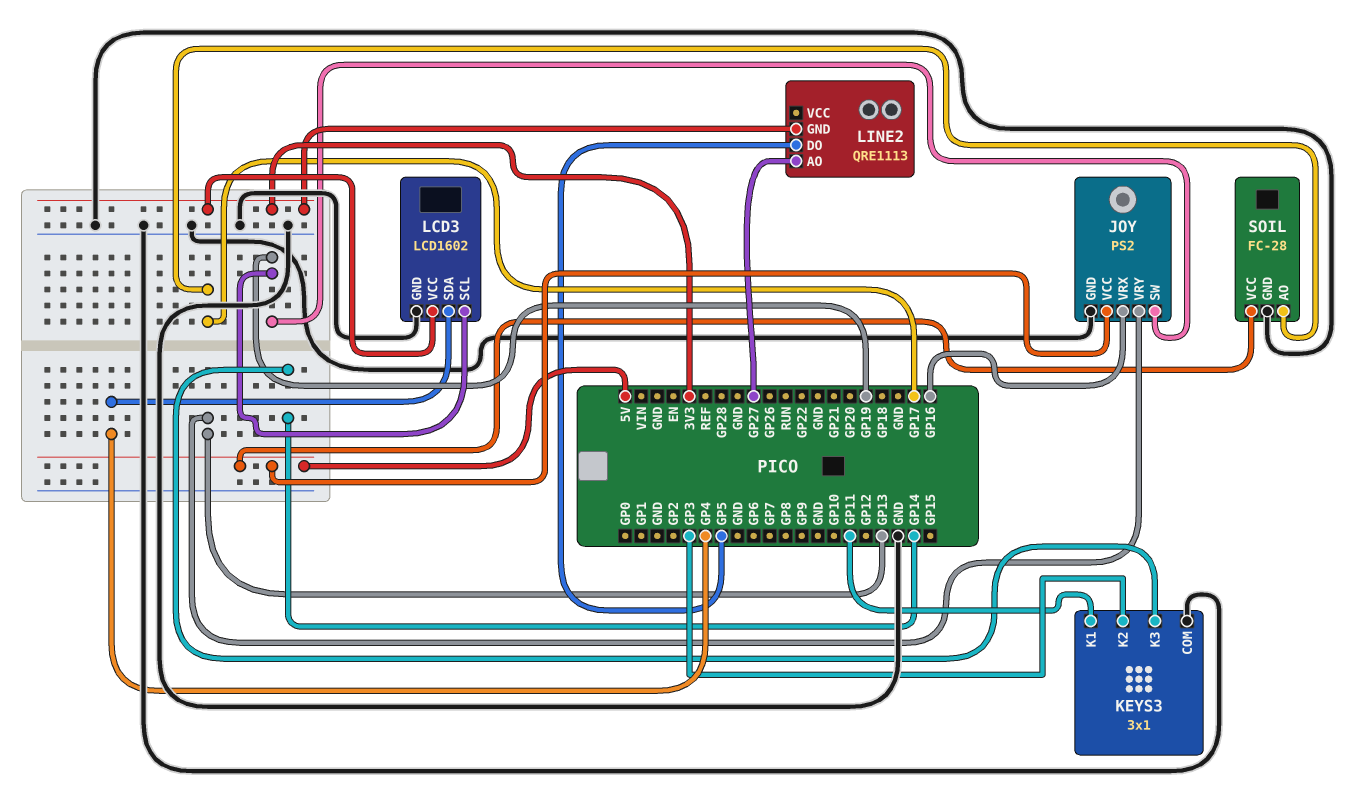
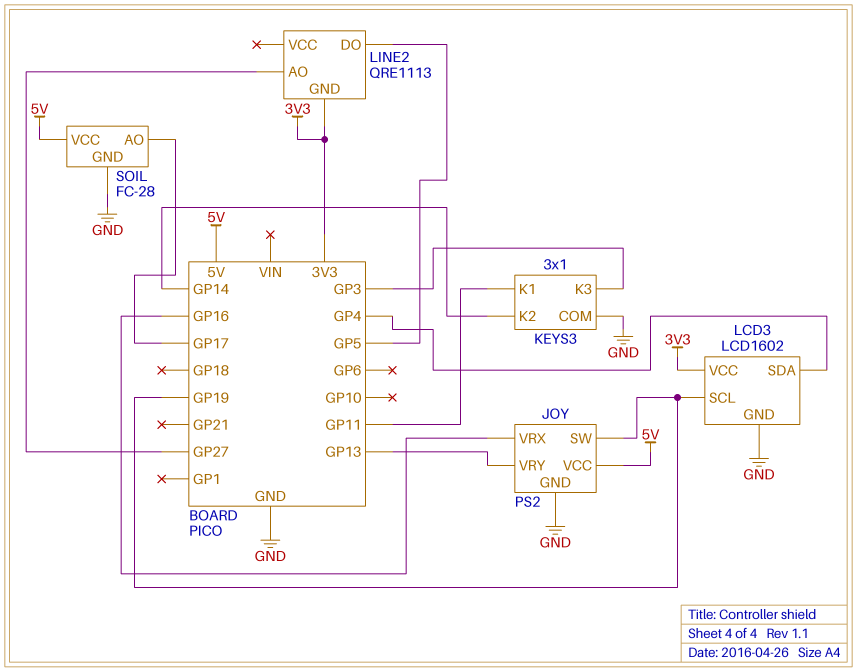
KEYS3 pin K2: GP3 -> GP14
KEYS3 pin K3: GP14 -> GP3

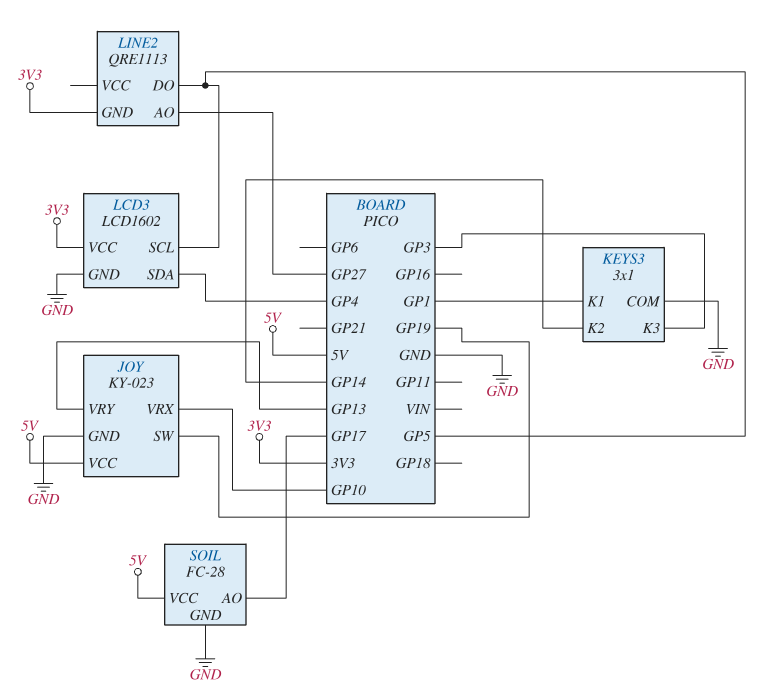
JOY: PS2 -> KY-023
JOY pin VRX: GP16 -> GP10
KEYS3 pin K1: GP11 -> GP1
LCD3 pin SCL: GP19 -> GP5

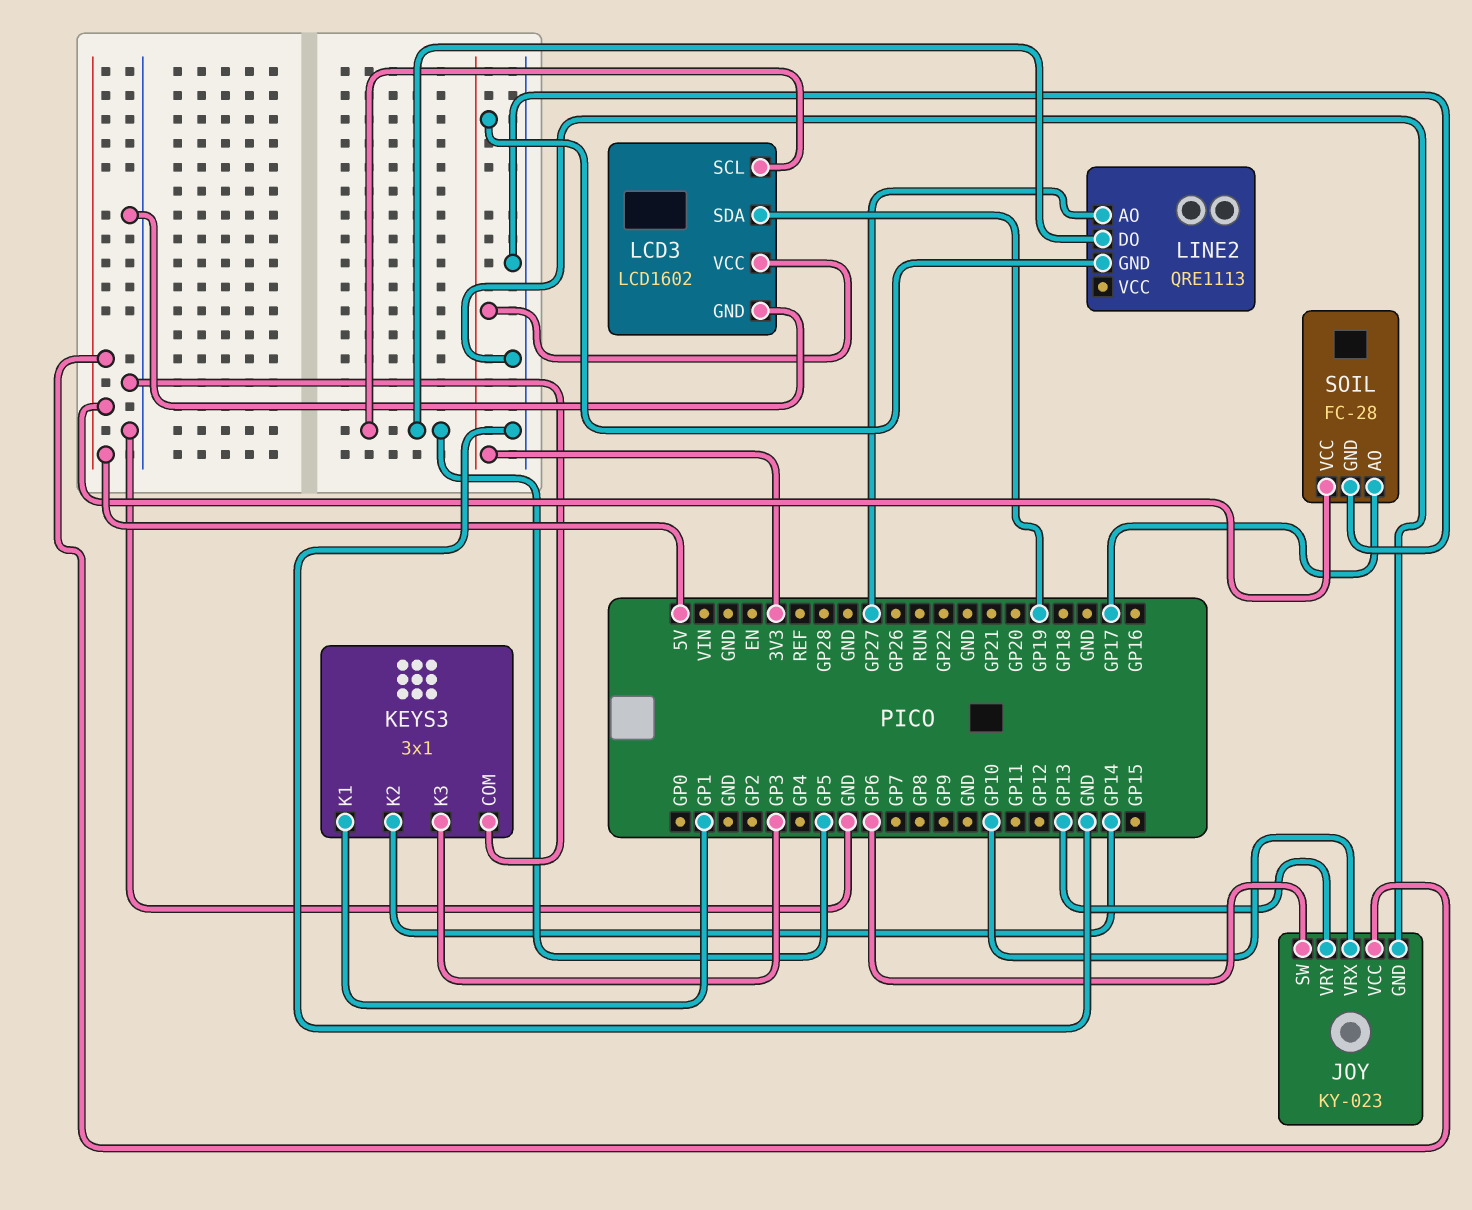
JOY pin SW: GP19 -> GP6
LCD3 pin SDA: GP4 -> GP19

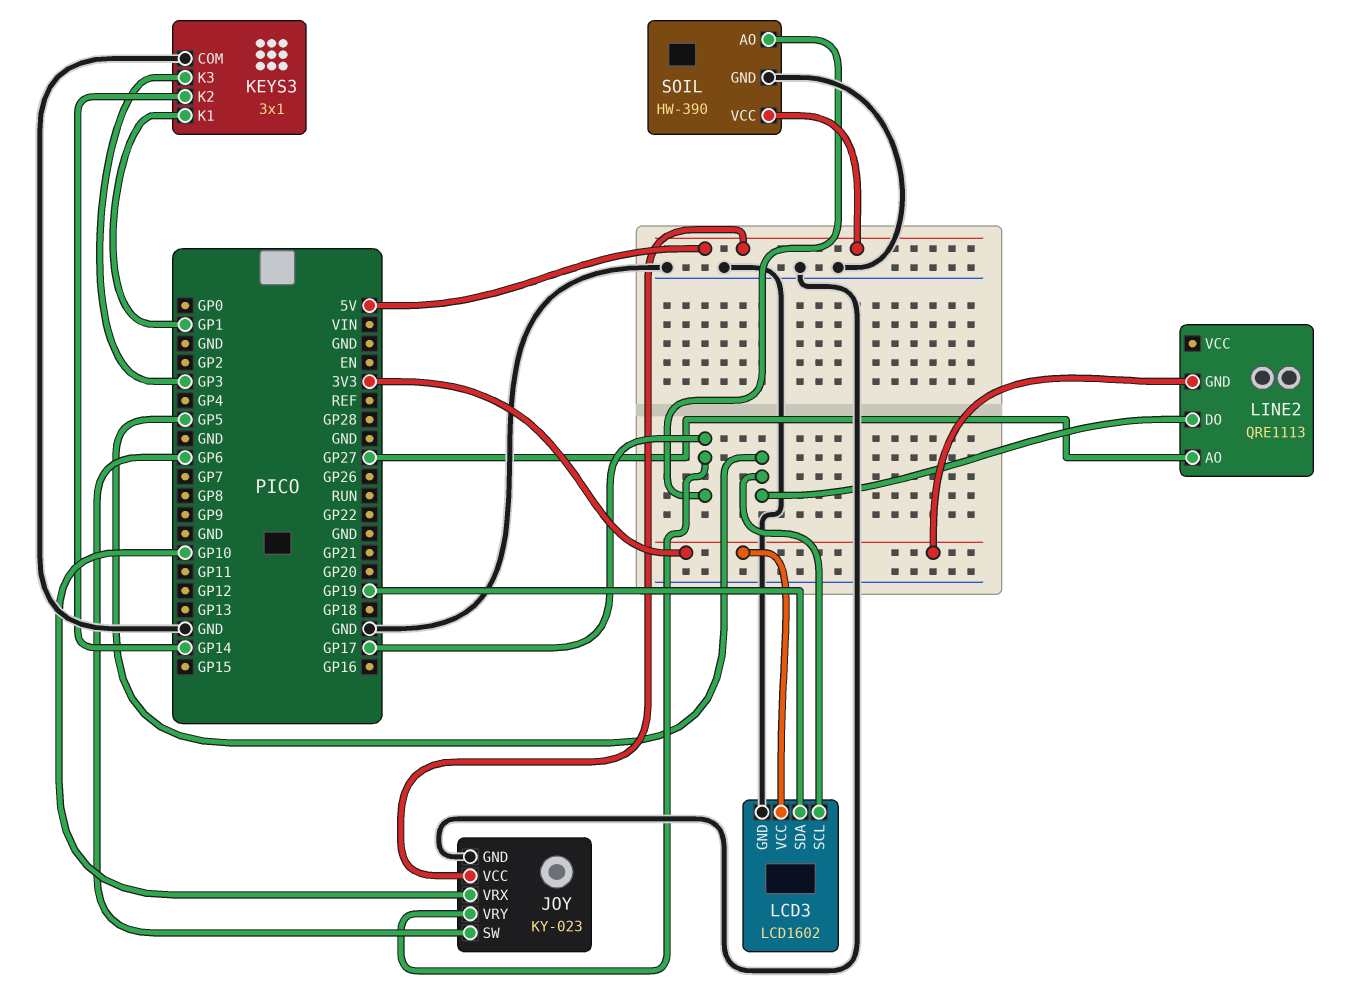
JOY pin VRY: GP13 -> GP17
SOIL: FC-28 -> HW-390

